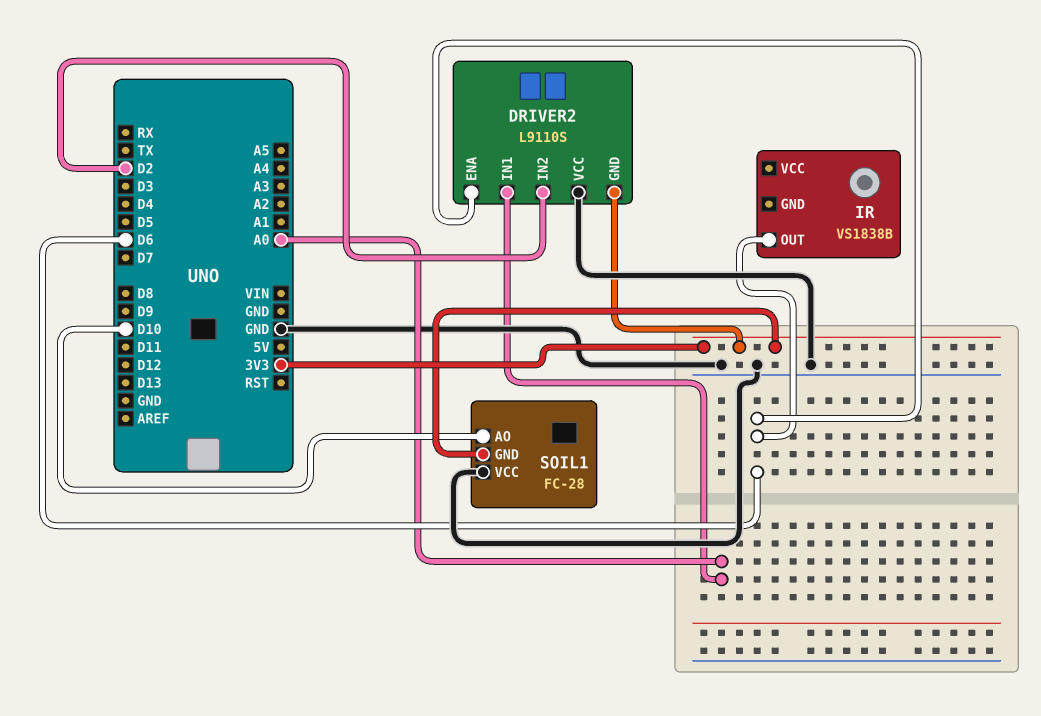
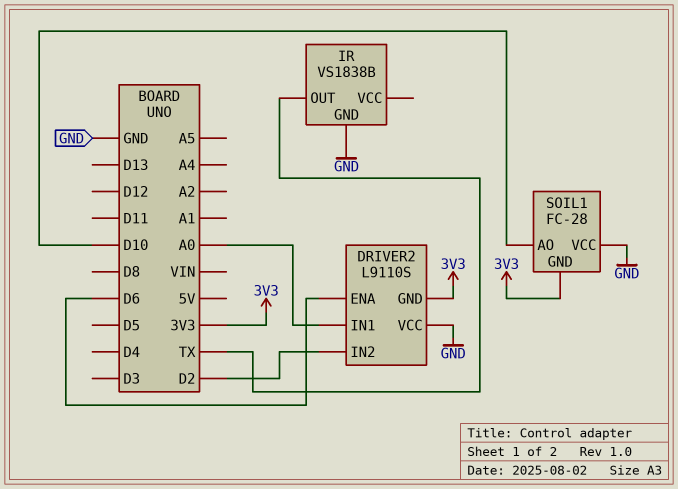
IR pin GND: none -> GND
IR pin OUT: D6 -> TX

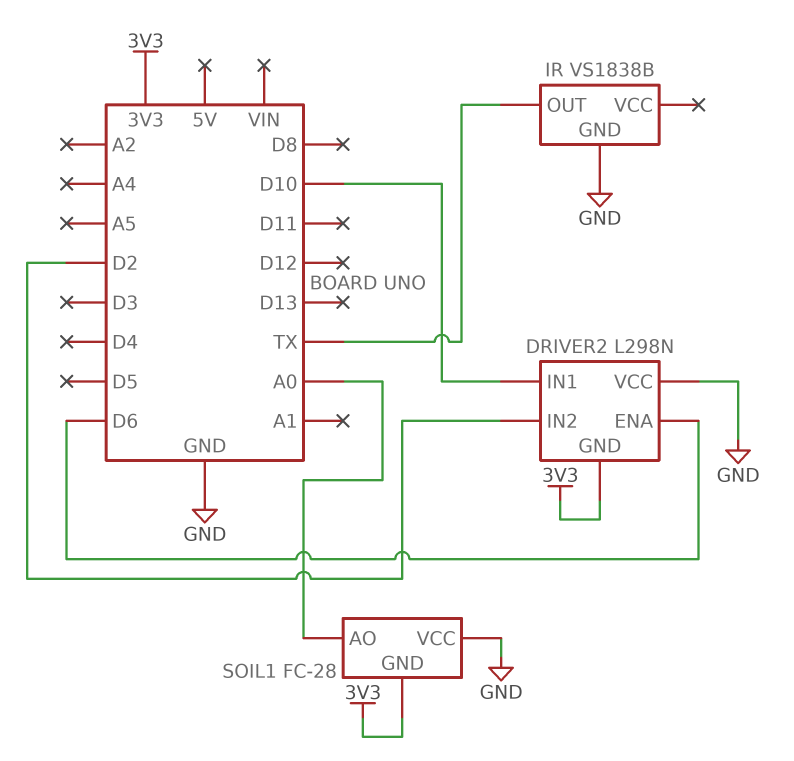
DRIVER2: L9110S -> L298N
DRIVER2 pin IN1: A0 -> D10
SOIL1 pin AO: D10 -> A0

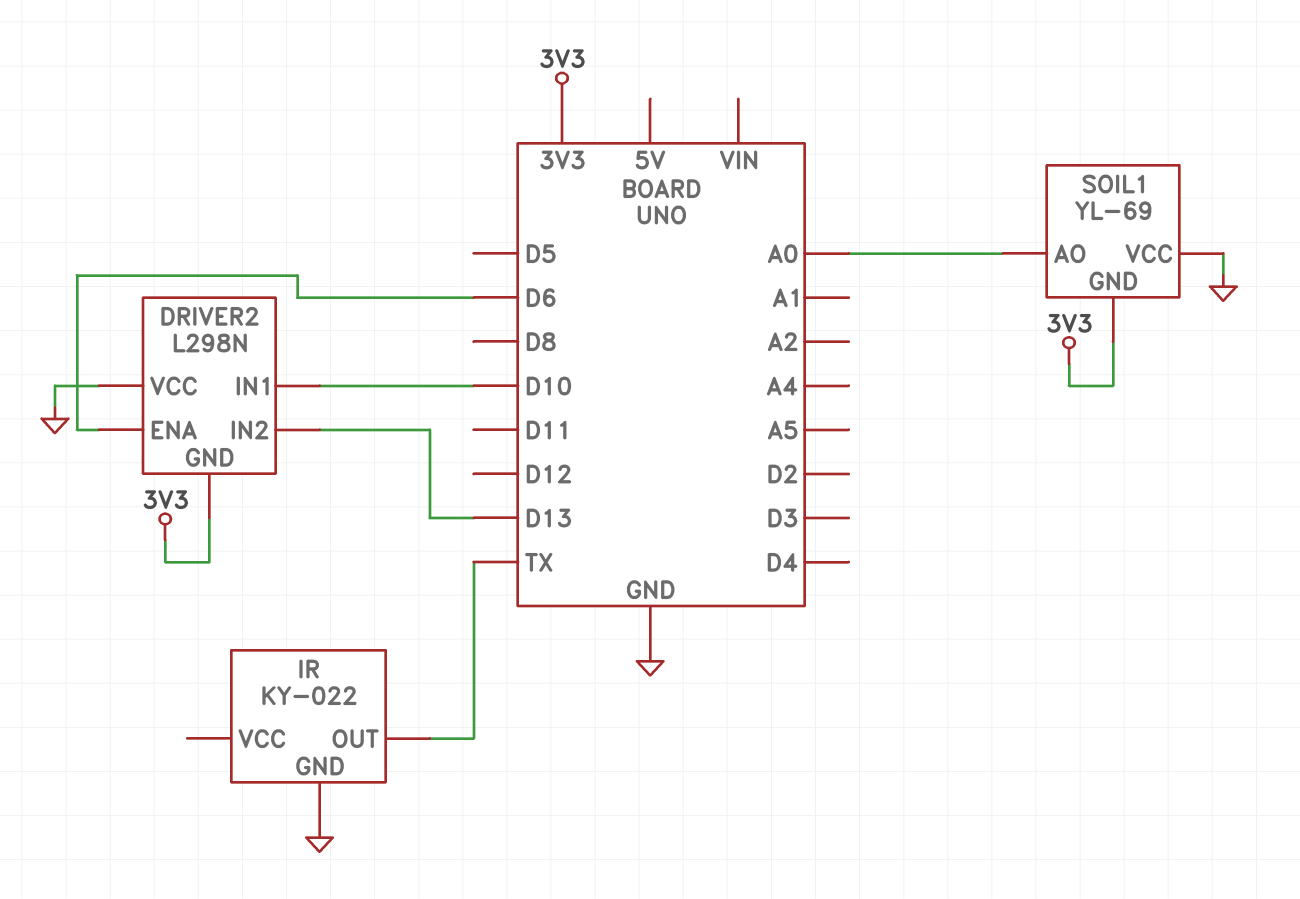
DRIVER2 pin IN2: D2 -> D13
IR: VS1838B -> KY-022
SOIL1: FC-28 -> YL-69

